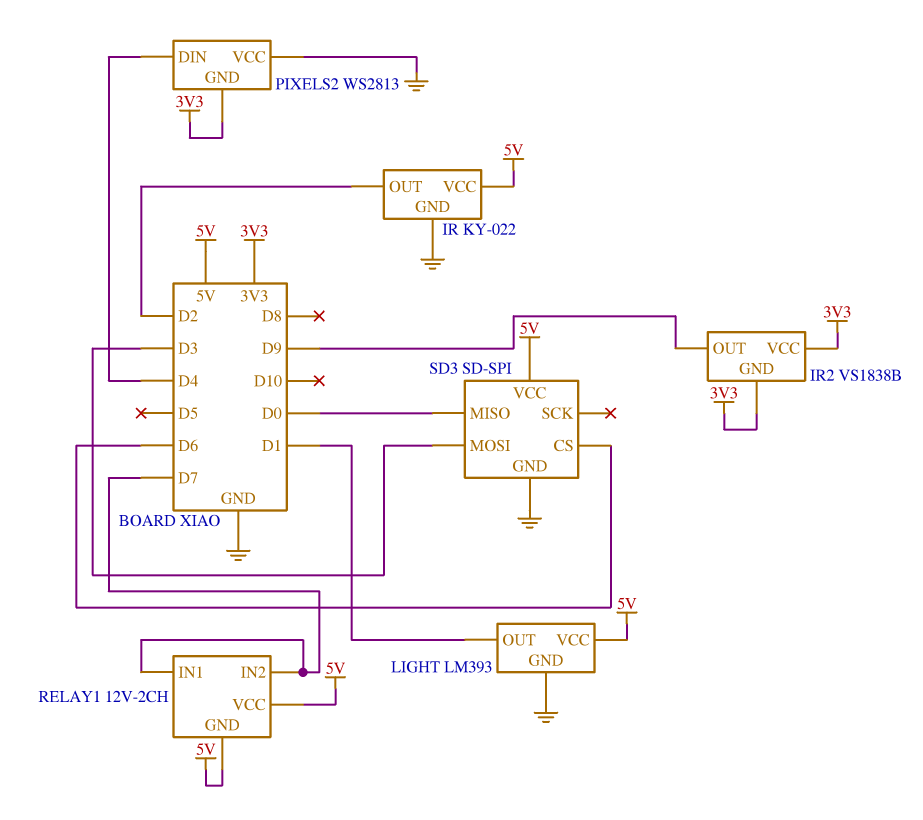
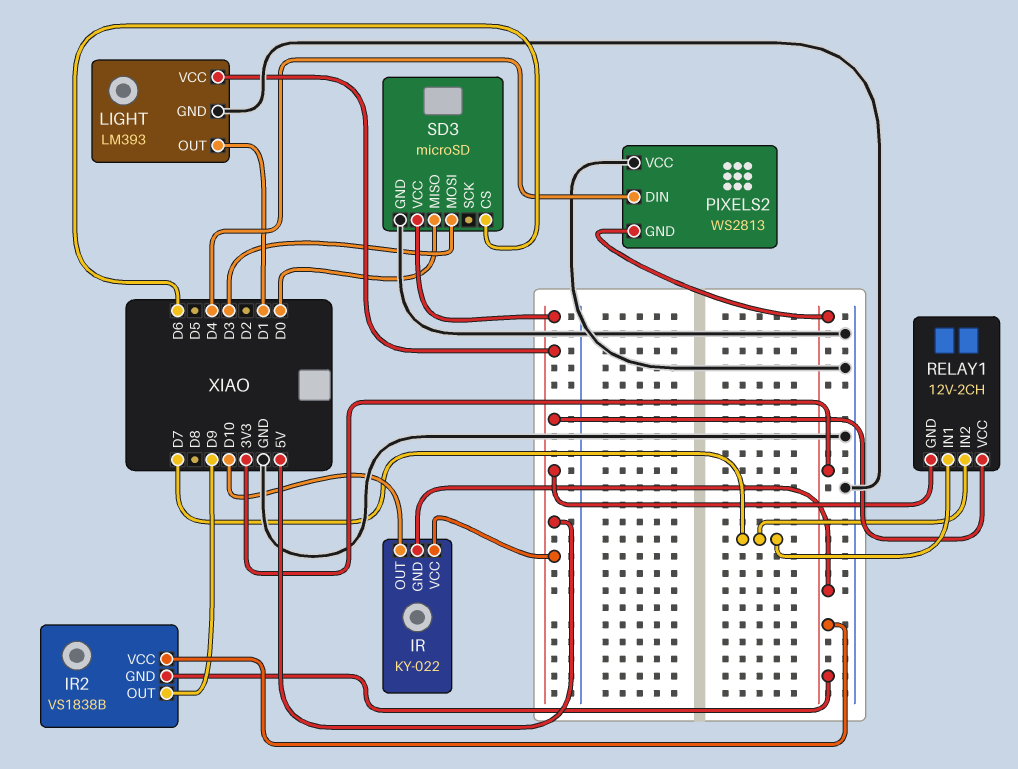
IR pin GND: GND -> 3V3
IR pin OUT: D2 -> D10
SD3: SD-SPI -> microSD

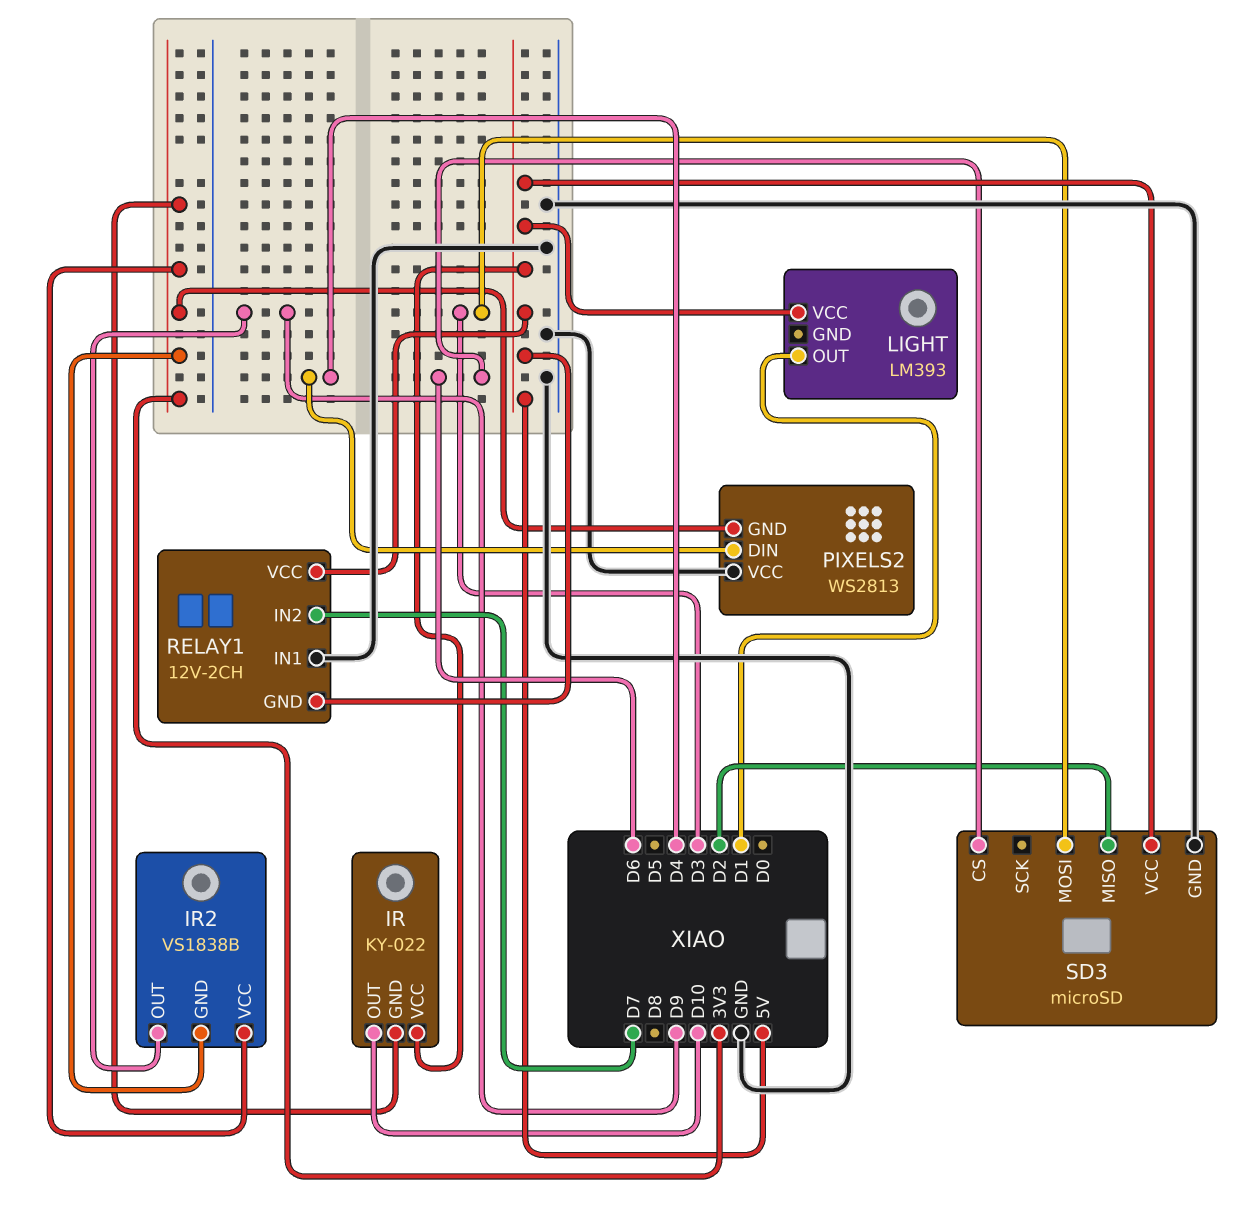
LIGHT pin GND: GND -> none
RELAY1 pin IN1: D7 -> GND
SD3 pin MISO: D0 -> D2

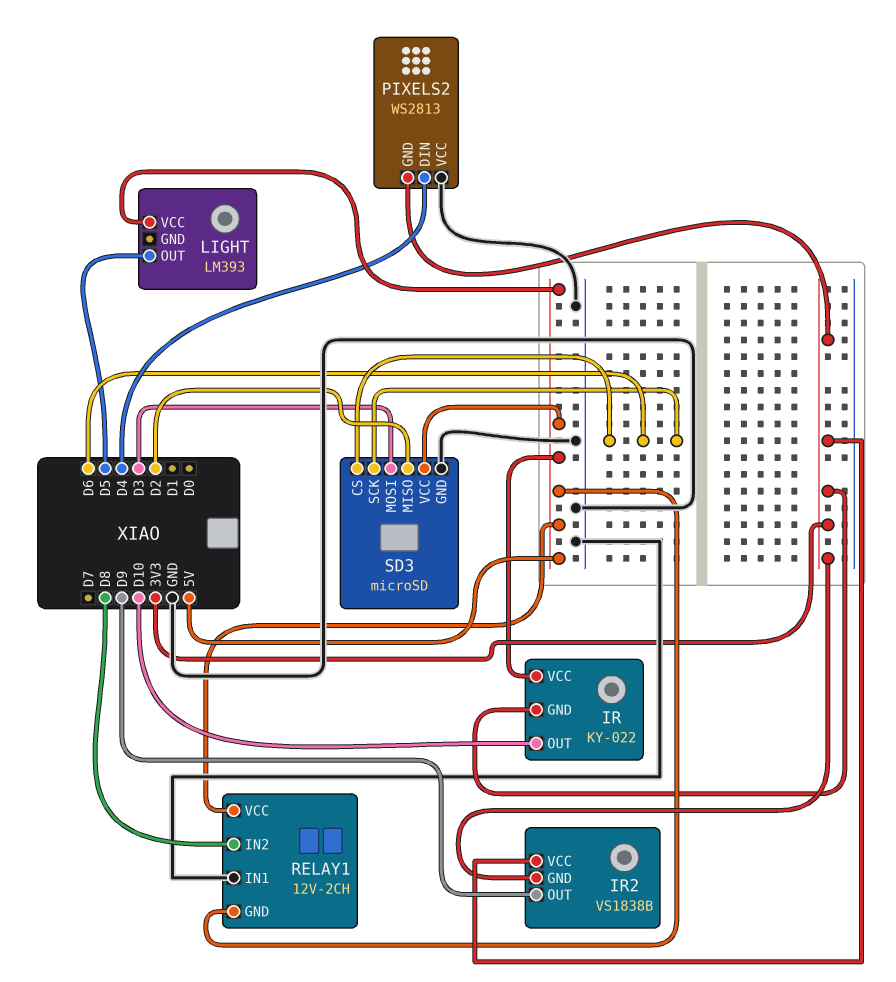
LIGHT pin OUT: D1 -> D5
RELAY1 pin IN2: D7 -> D8
SD3 pin SCK: none -> D6

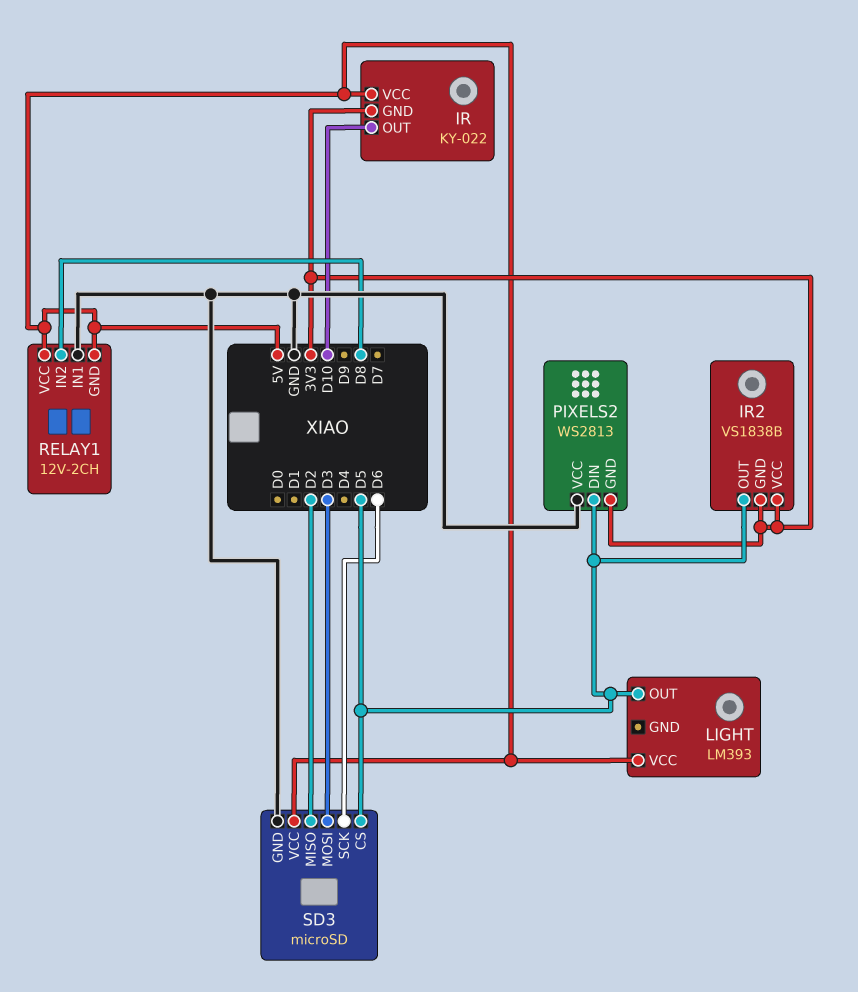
IR2 pin OUT: D9 -> D5
PIXELS2 pin DIN: D4 -> D5
SD3 pin CS: D6 -> D5

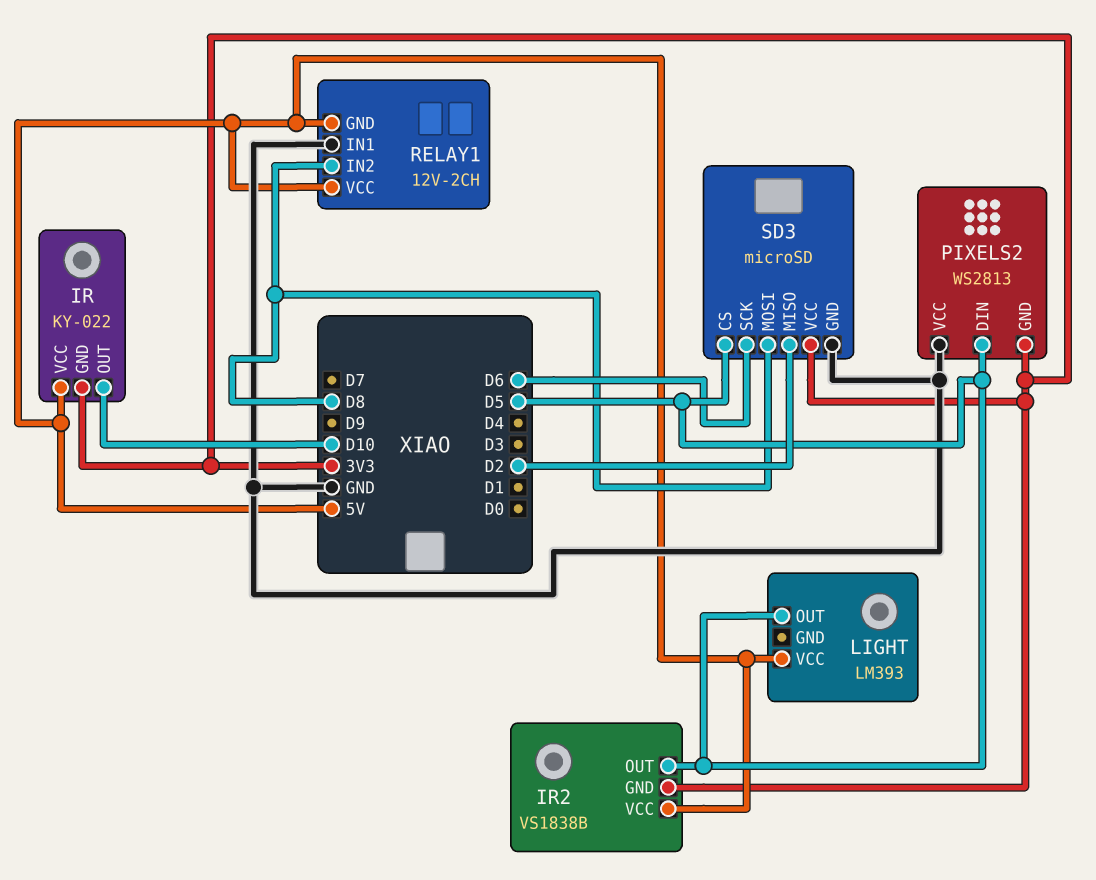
IR2 pin VCC: 3V3 -> 5V
SD3 pin MOSI: D3 -> D8
SD3 pin VCC: 5V -> 3V3

